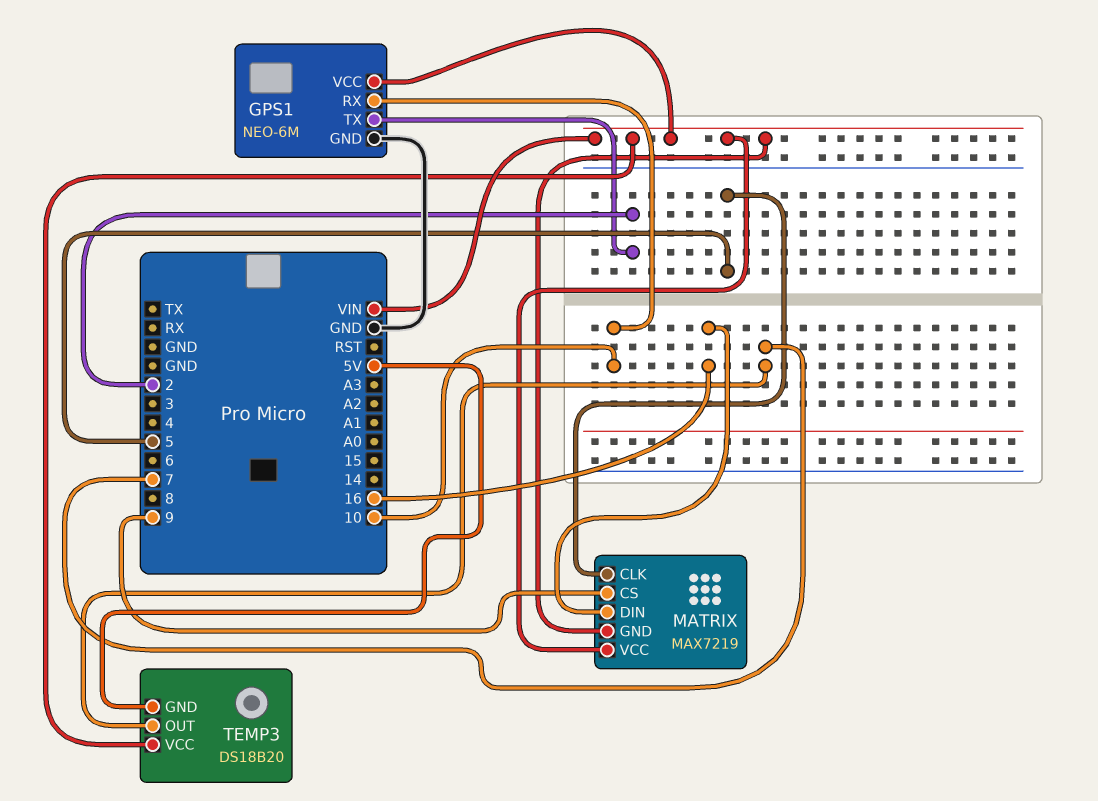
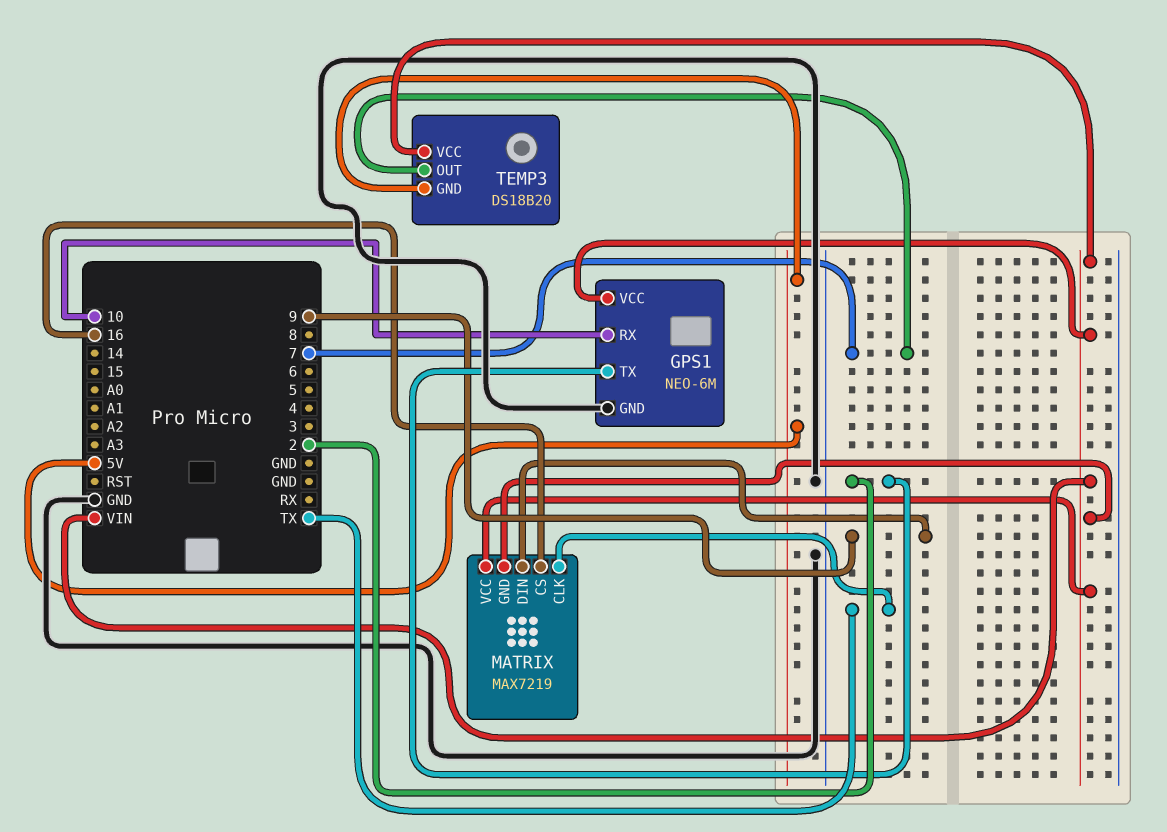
MATRIX pin CLK: 5 -> TX
MATRIX pin CS: 9 -> 16
MATRIX pin DIN: 16 -> 9

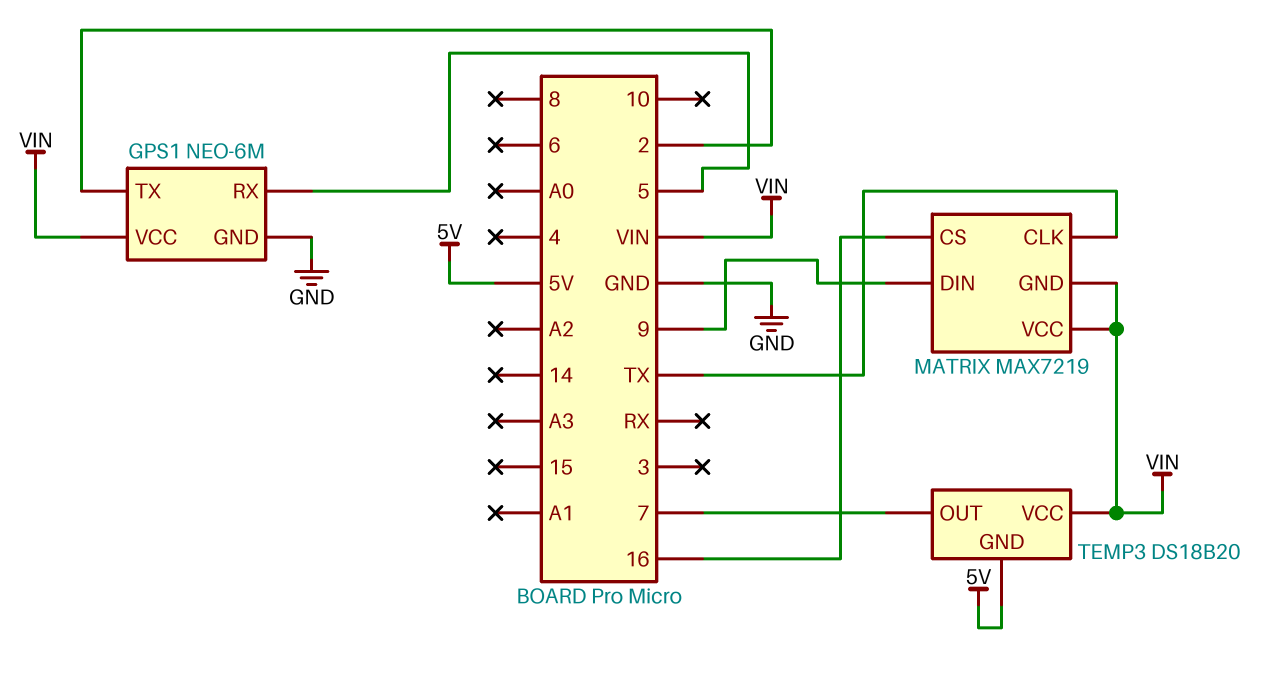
GPS1 pin RX: 10 -> 5

